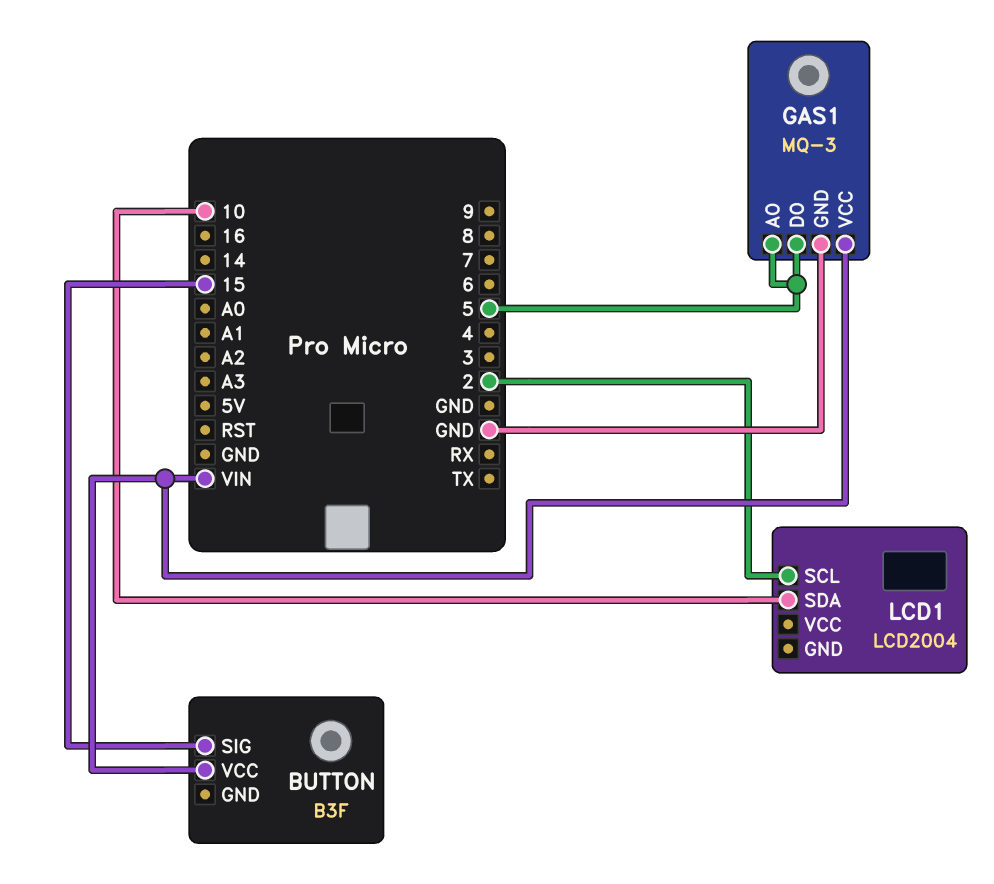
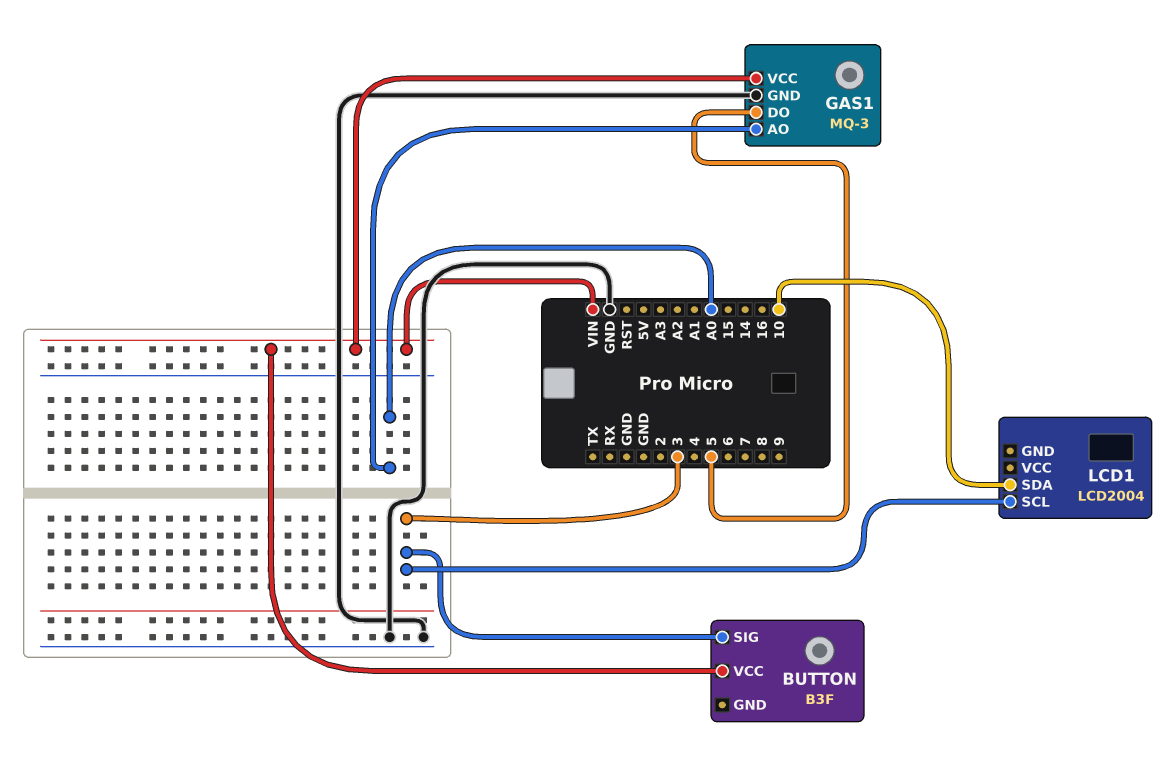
BUTTON pin SIG: 15 -> 3
GAS1 pin AO: 5 -> A0
LCD1 pin SCL: 2 -> 3

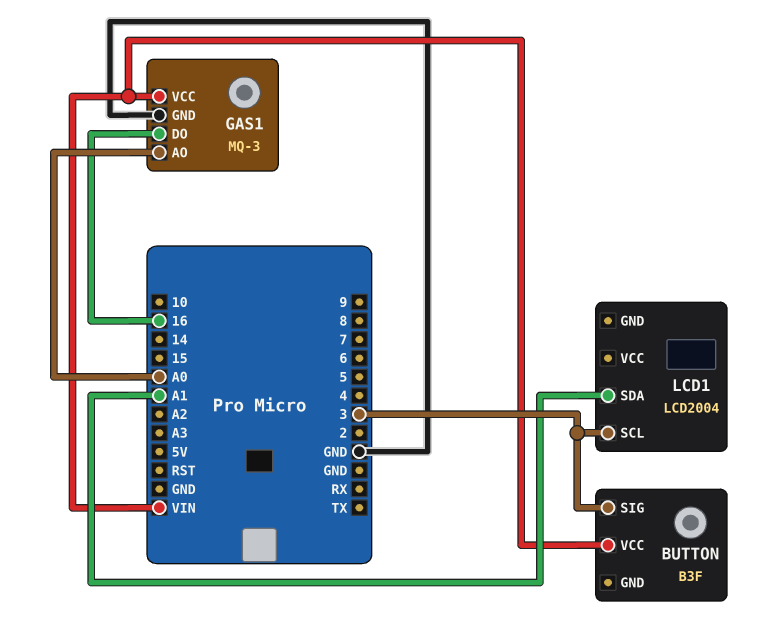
GAS1 pin DO: 5 -> 16
LCD1 pin SDA: 10 -> A1

